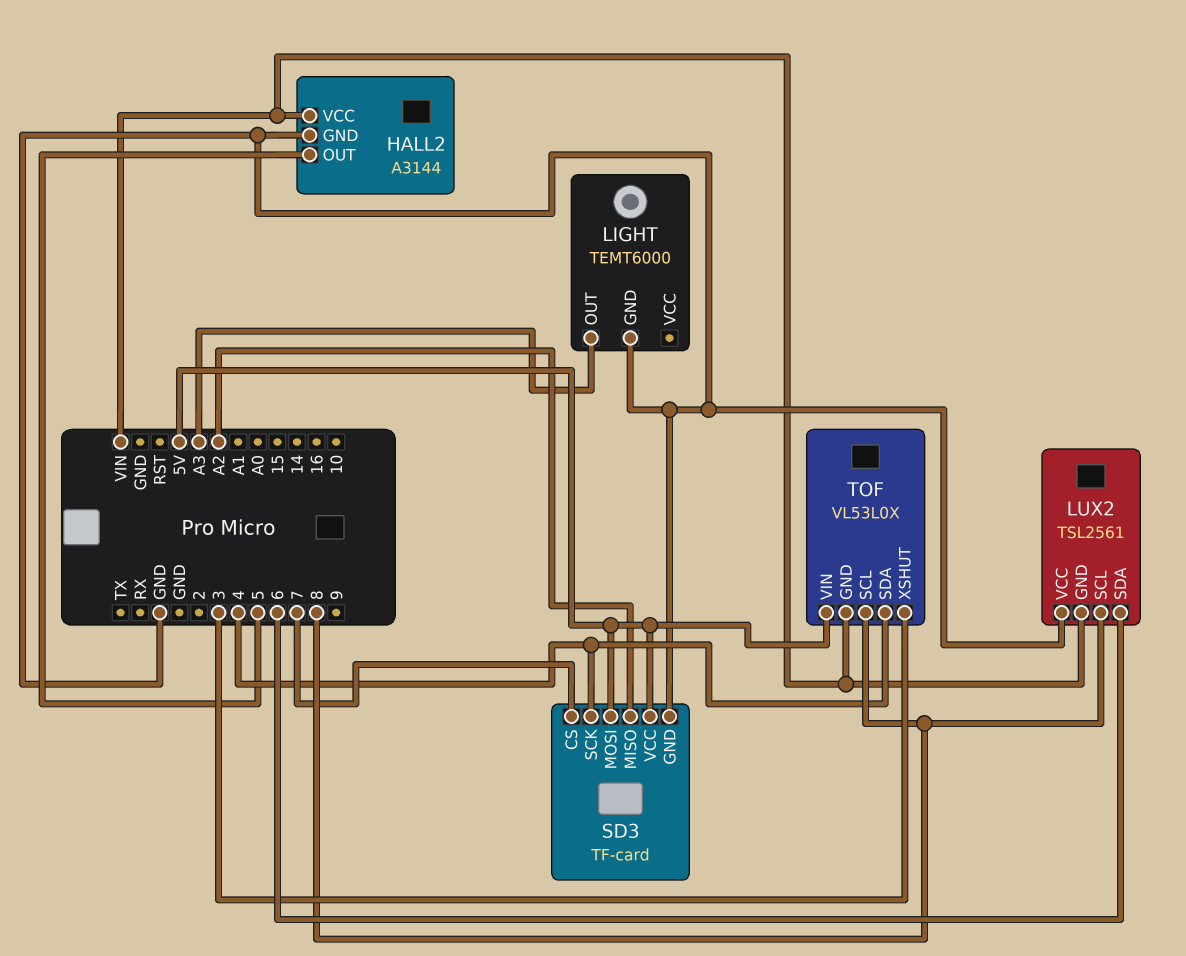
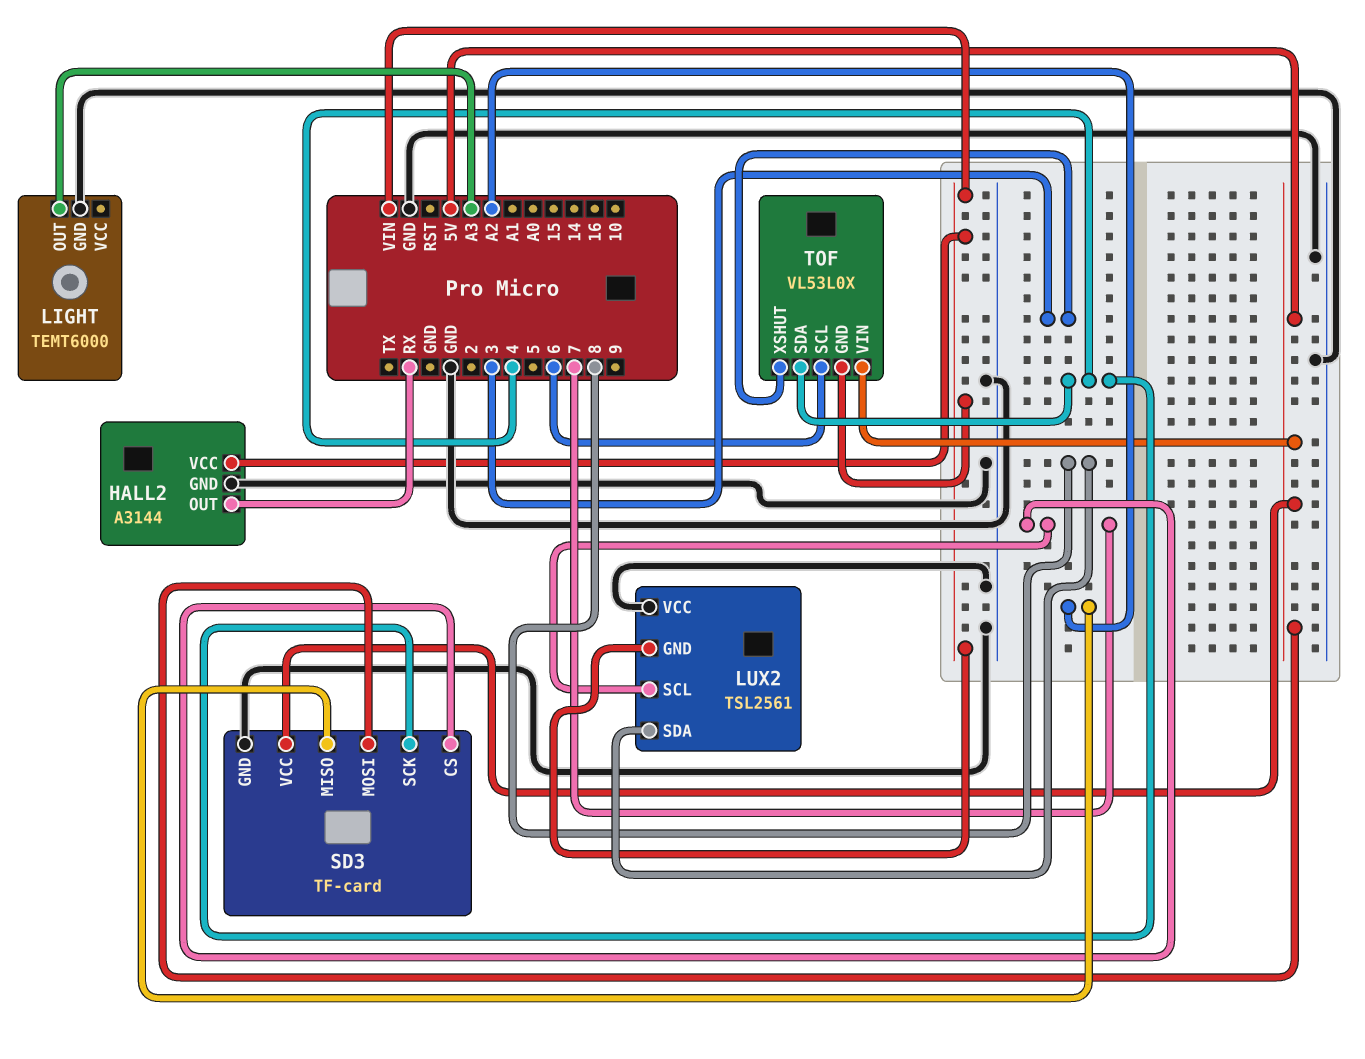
HALL2 pin OUT: 5 -> RX
LUX2 pin SCL: 8 -> 7
LUX2 pin SDA: 6 -> 8
TOF pin SCL: 8 -> 6

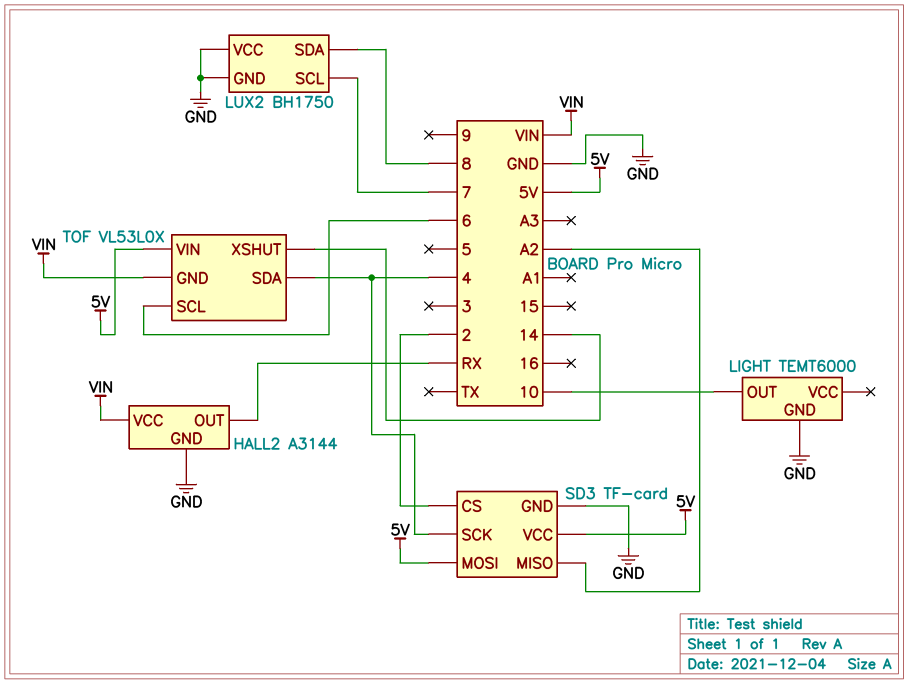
LIGHT pin OUT: A3 -> 10
LUX2: TSL2561 -> BH1750
LUX2 pin GND: VIN -> GND
SD3 pin CS: 7 -> 2
TOF pin XSHUT: 3 -> 14

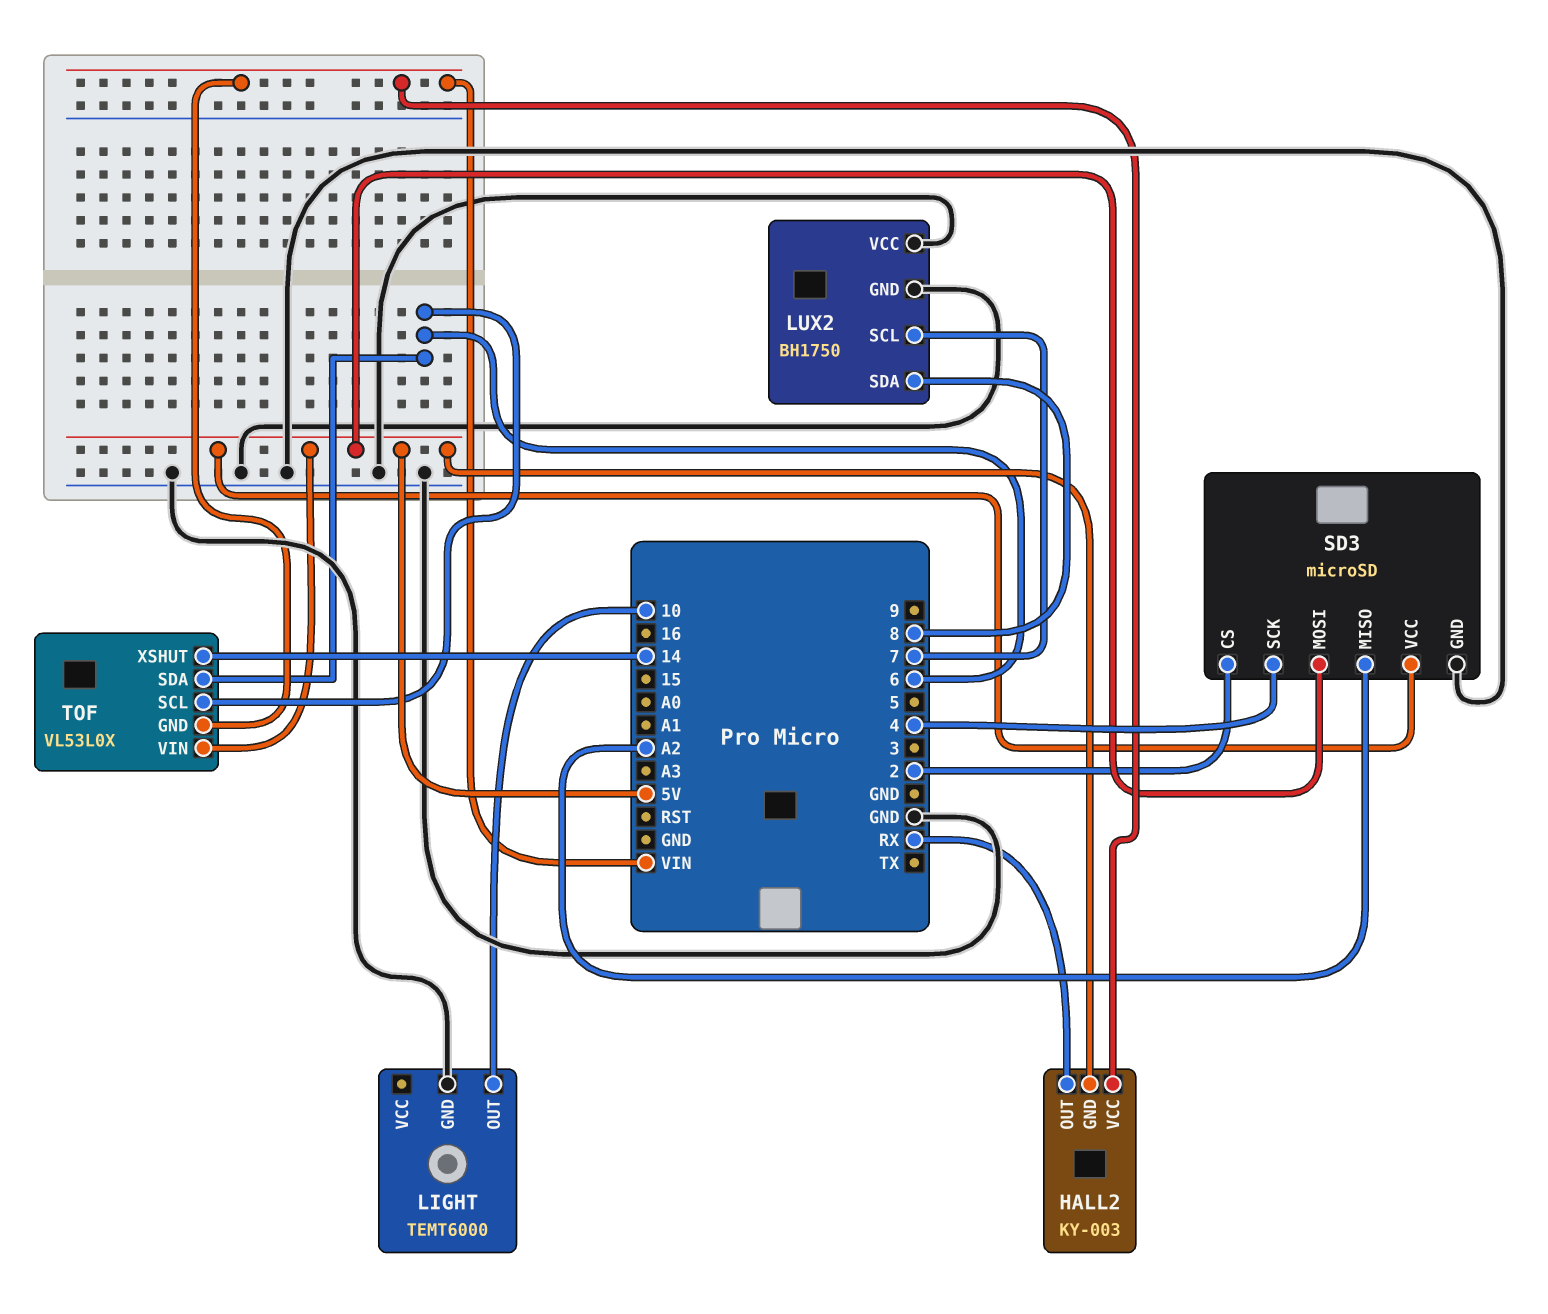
HALL2: A3144 -> KY-003
HALL2 pin GND: GND -> 5V
SD3: TF-card -> microSD
TOF pin SDA: 4 -> 6

